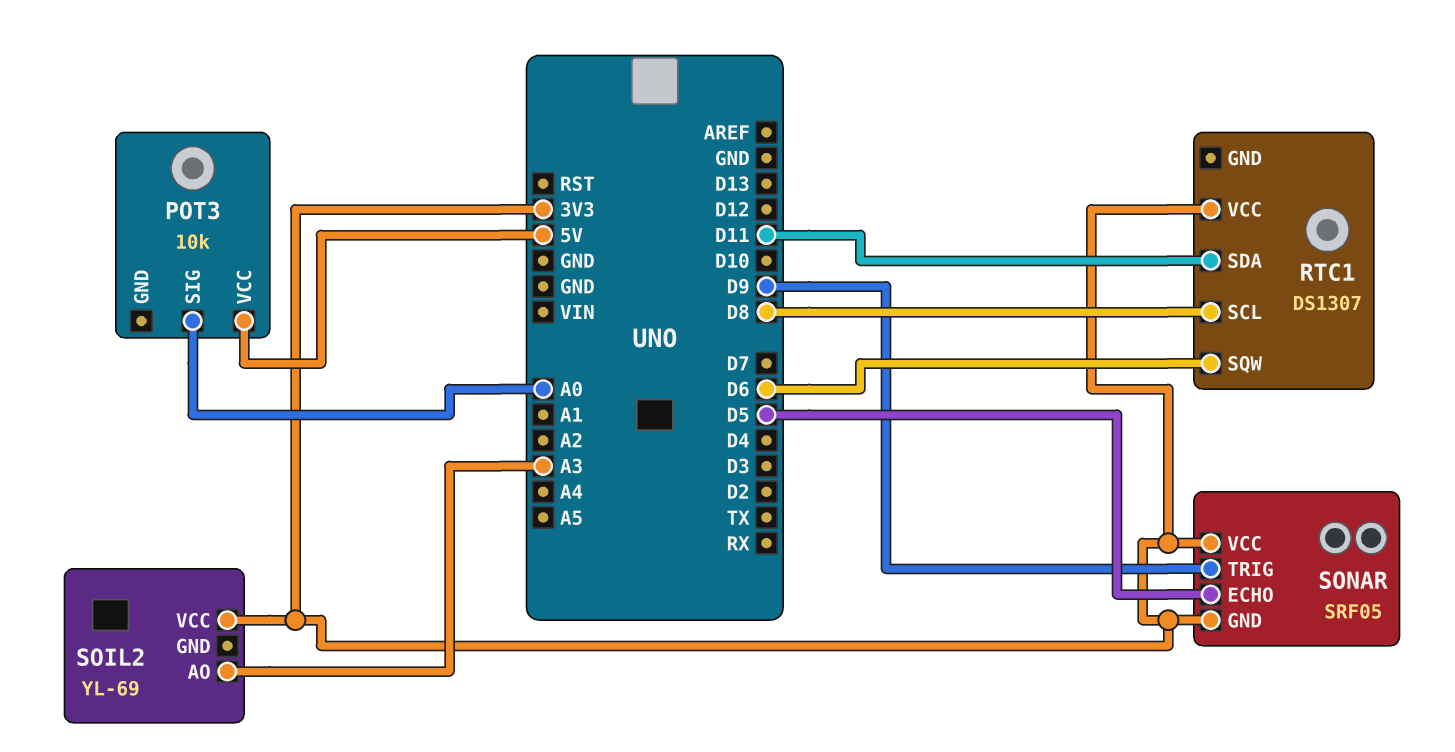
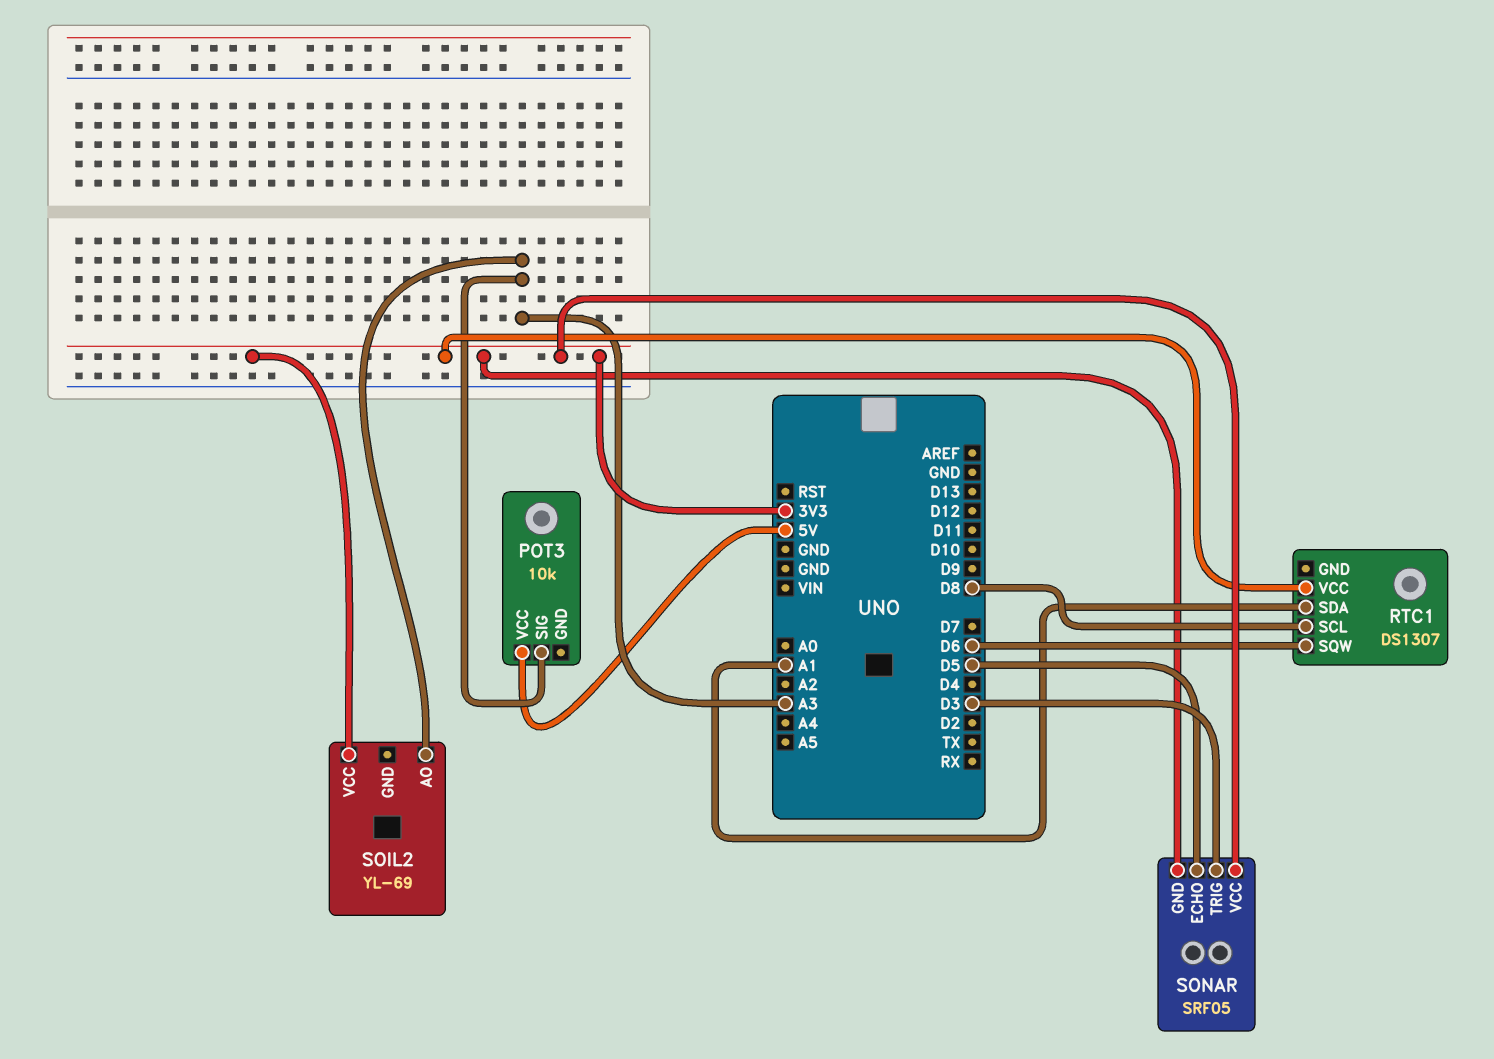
POT3 pin SIG: A0 -> A3
RTC1 pin SDA: D11 -> A1
SONAR pin TRIG: D9 -> D3

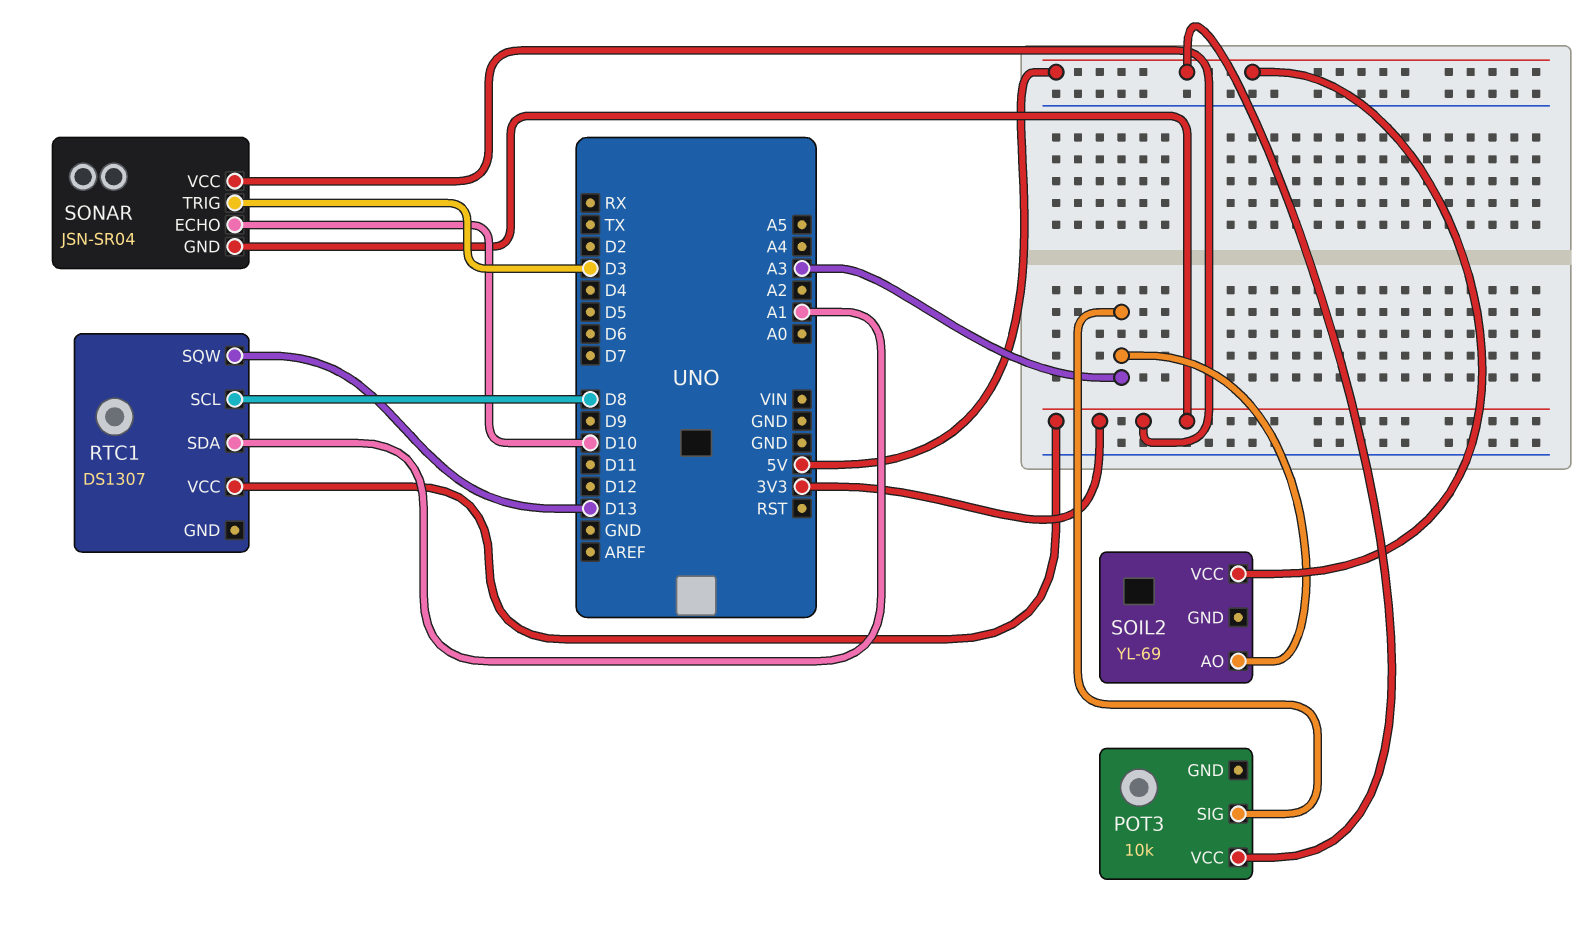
RTC1 pin SQW: D6 -> D13
SOIL2 pin VCC: 3V3 -> 5V
SONAR: SRF05 -> JSN-SR04
SONAR pin ECHO: D5 -> D10

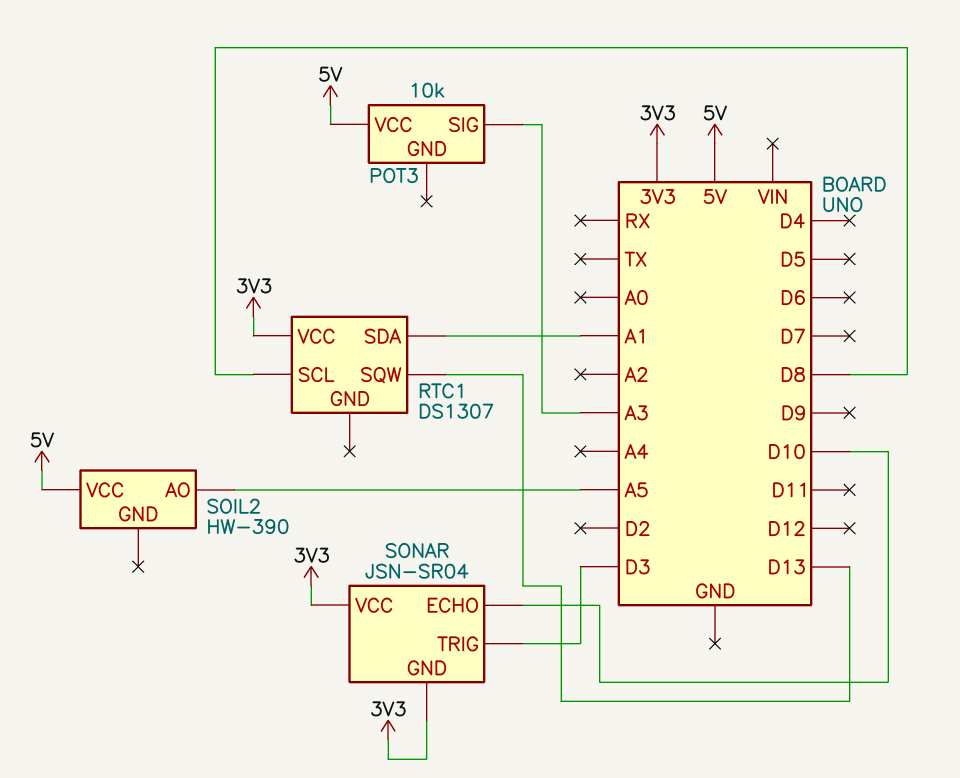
SOIL2: YL-69 -> HW-390
SOIL2 pin AO: A3 -> A5

